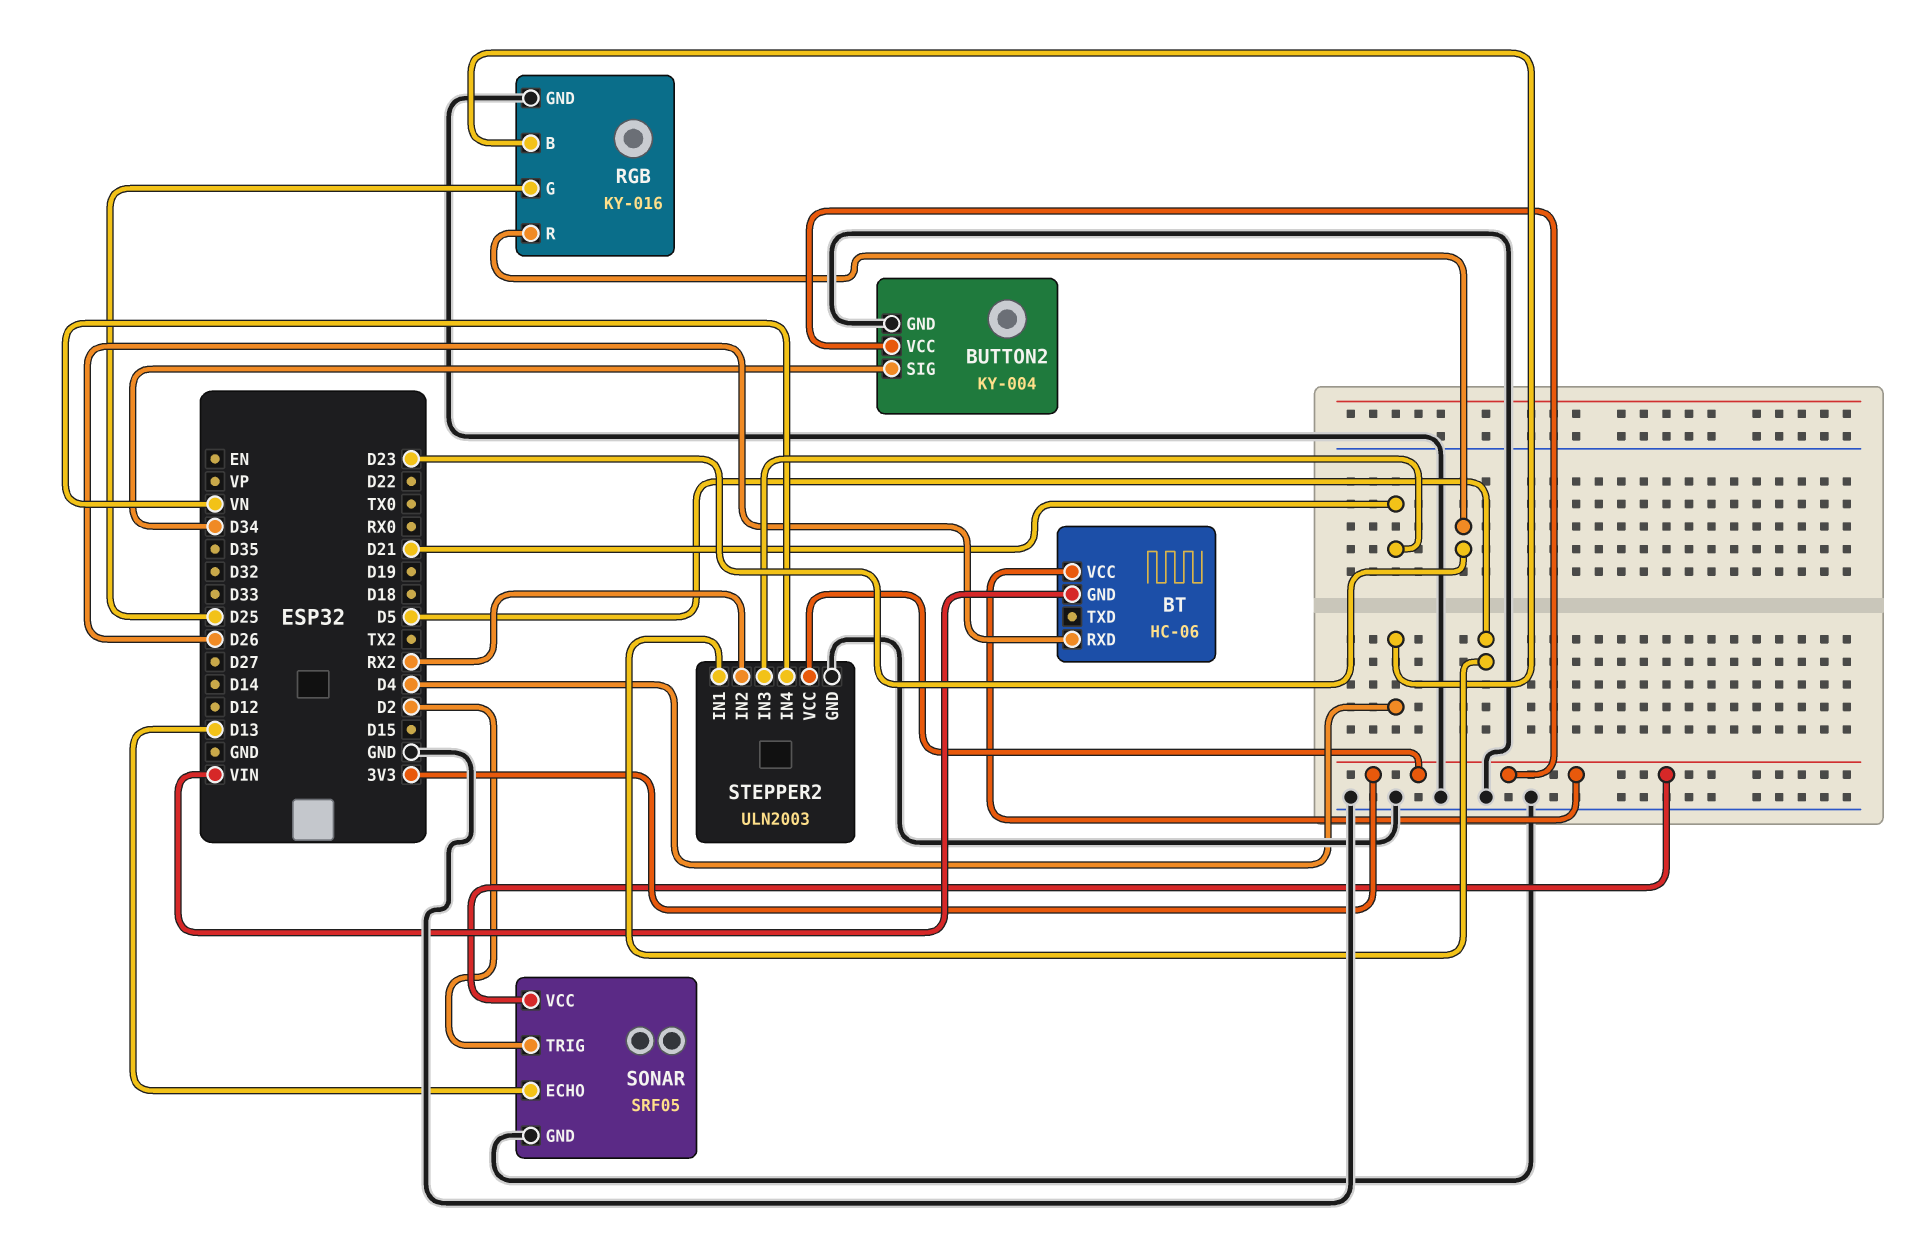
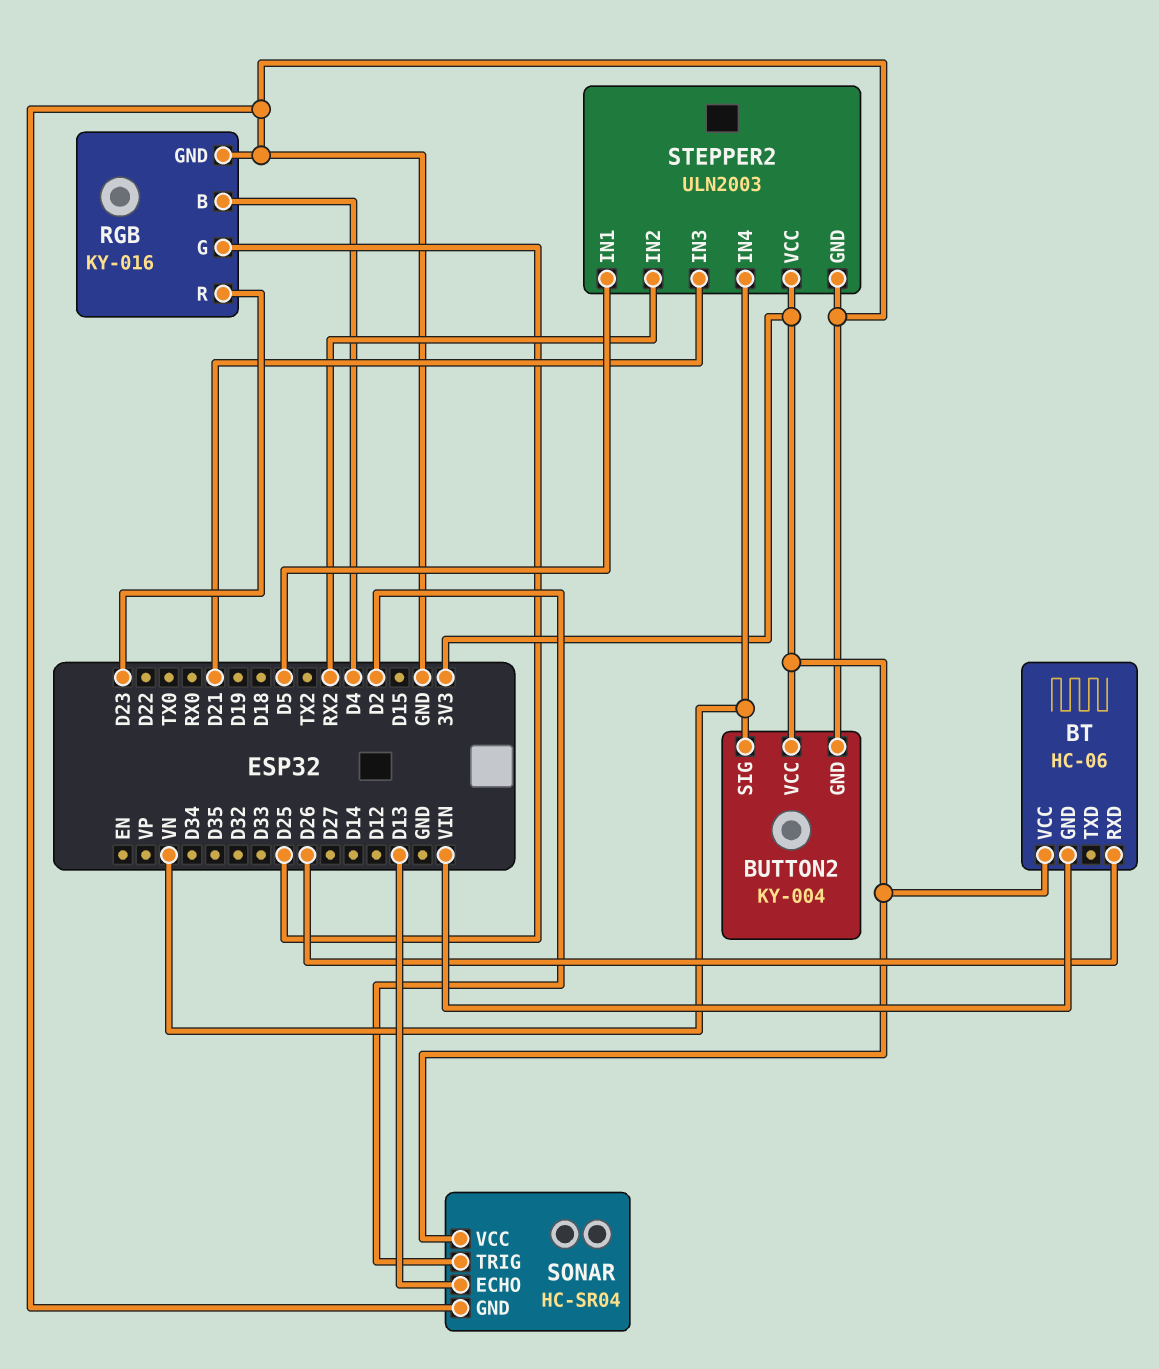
BUTTON2 pin SIG: D34 -> VN
SONAR: SRF05 -> HC-SR04

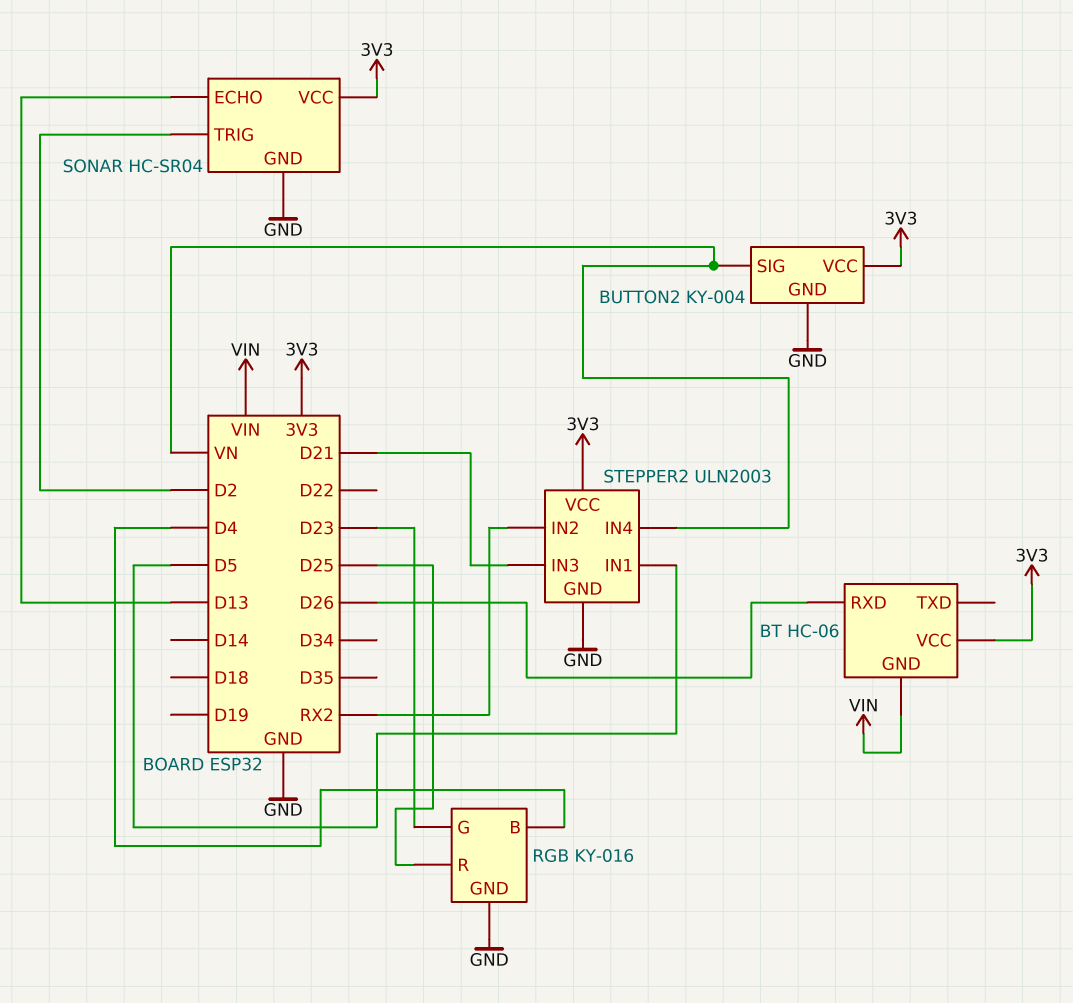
RGB pin G: D25 -> D23
RGB pin R: D23 -> D25

